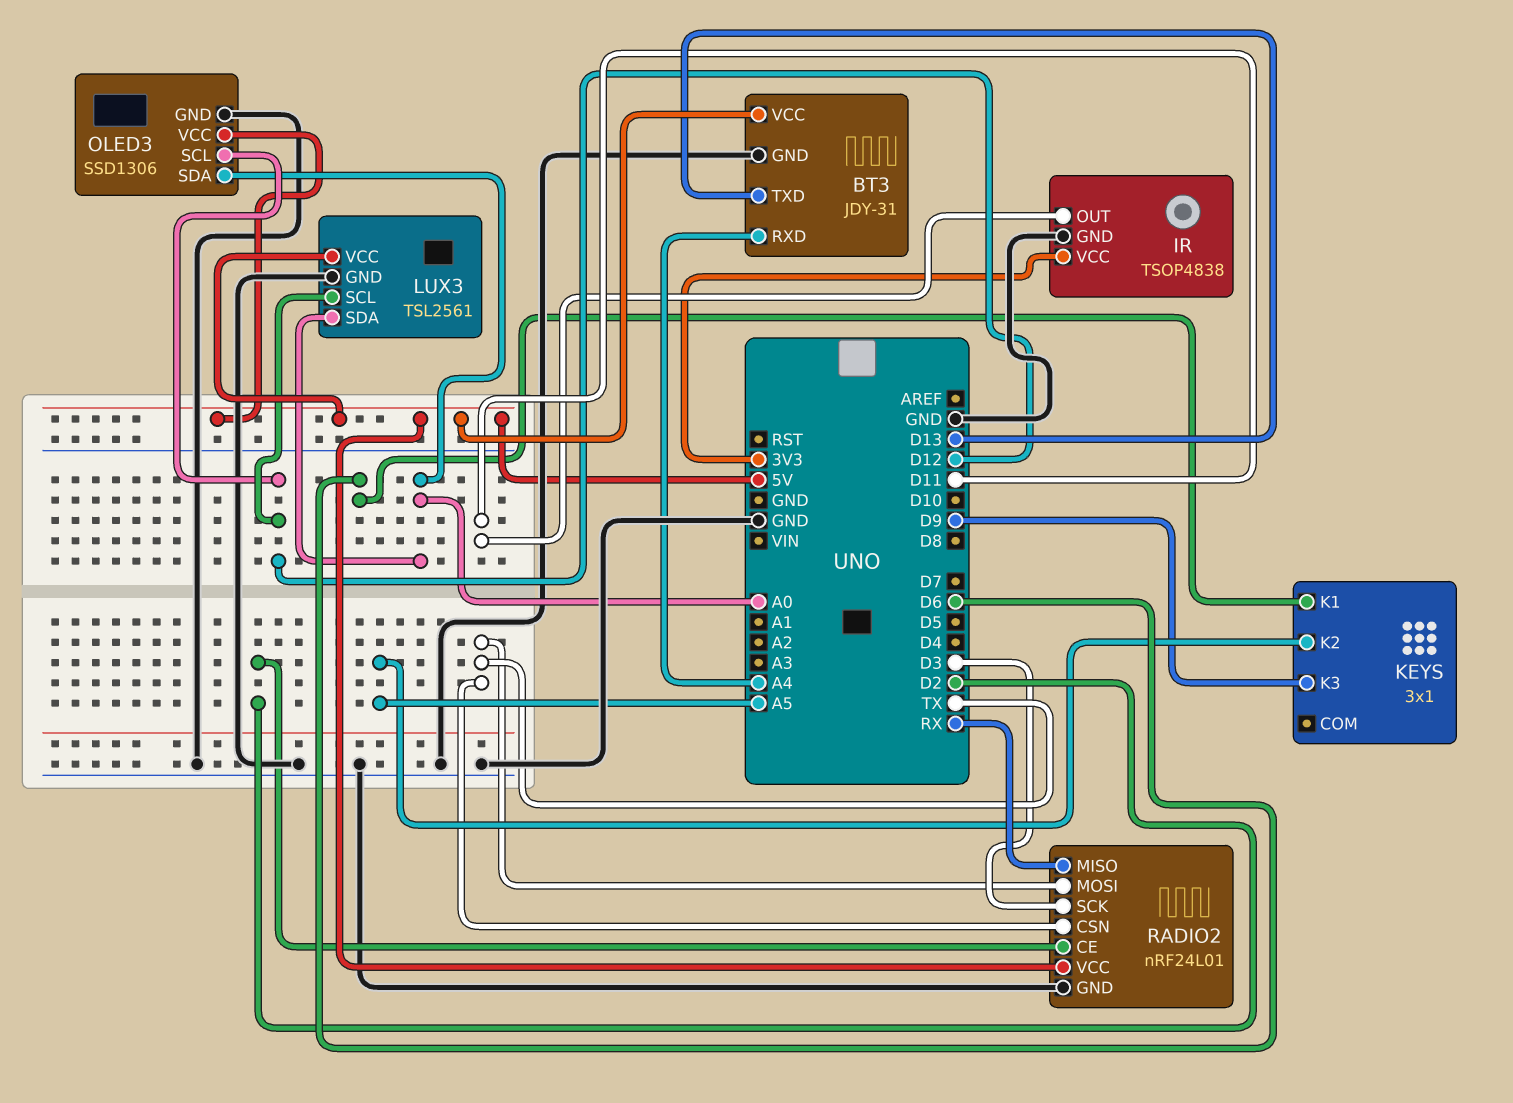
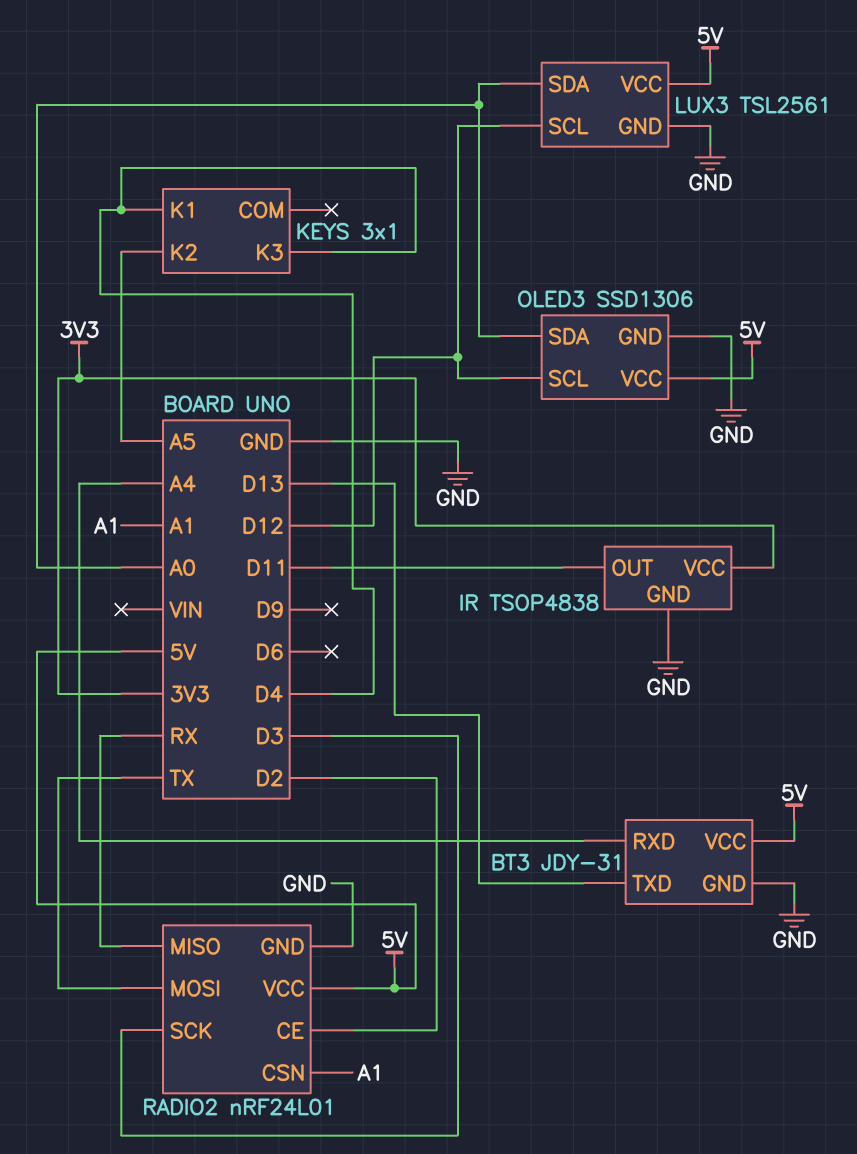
KEYS pin K1: D6 -> D4
KEYS pin K3: D9 -> D4
RADIO2 pin CSN: TX -> A1

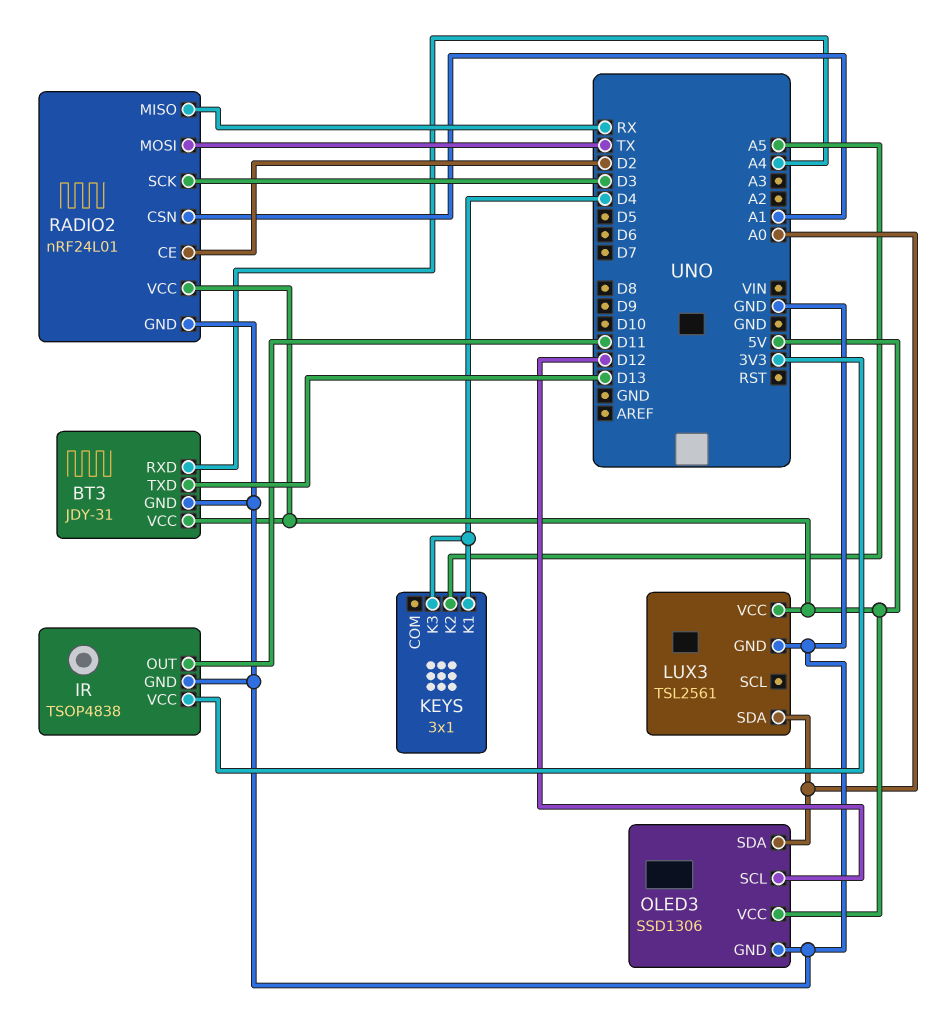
LUX3 pin SCL: D12 -> none

